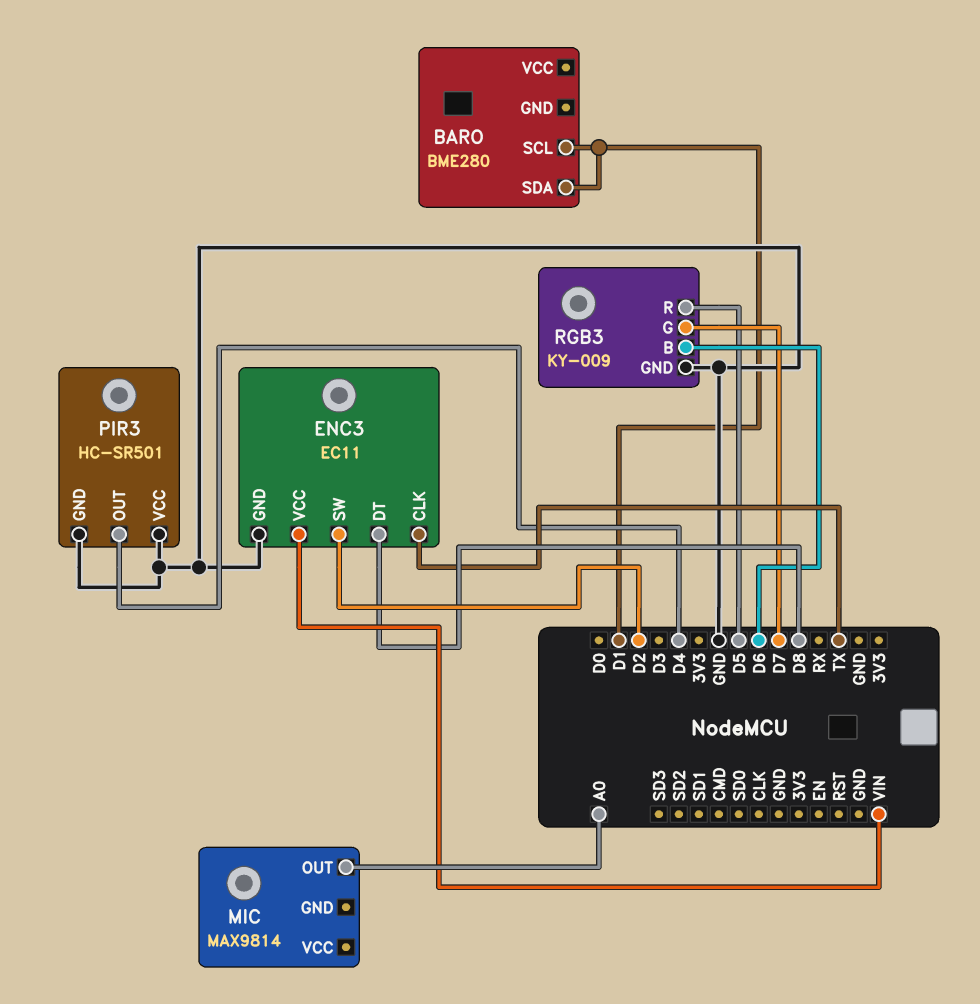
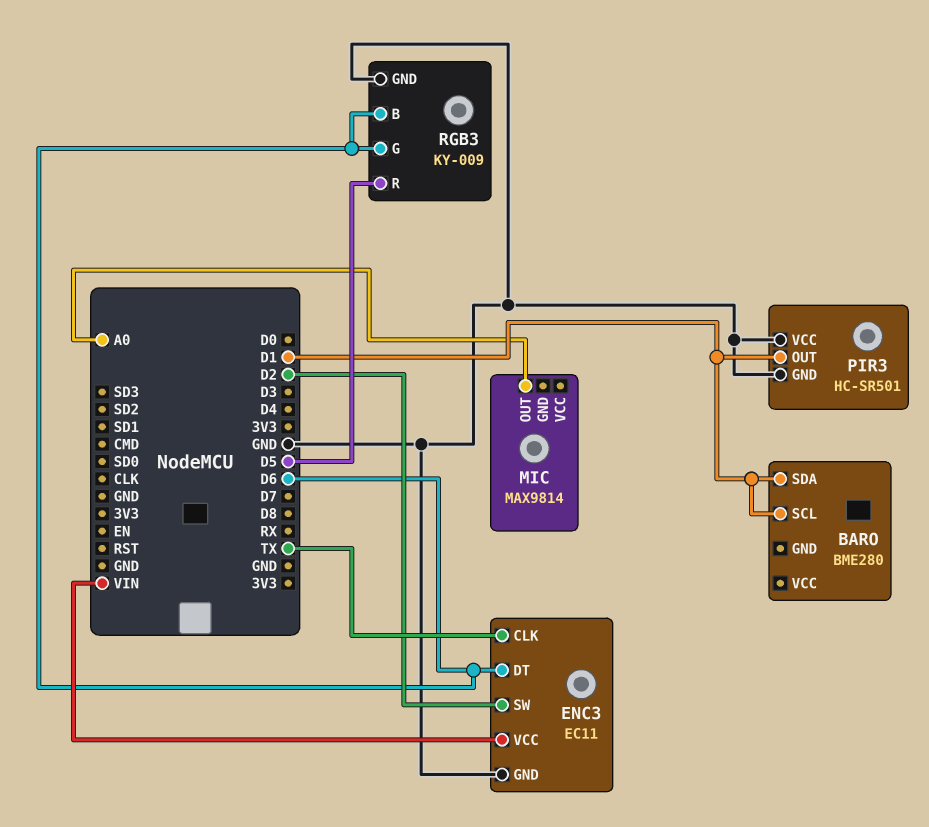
ENC3 pin DT: D8 -> D6
PIR3 pin OUT: D4 -> D1
RGB3 pin G: D7 -> D6

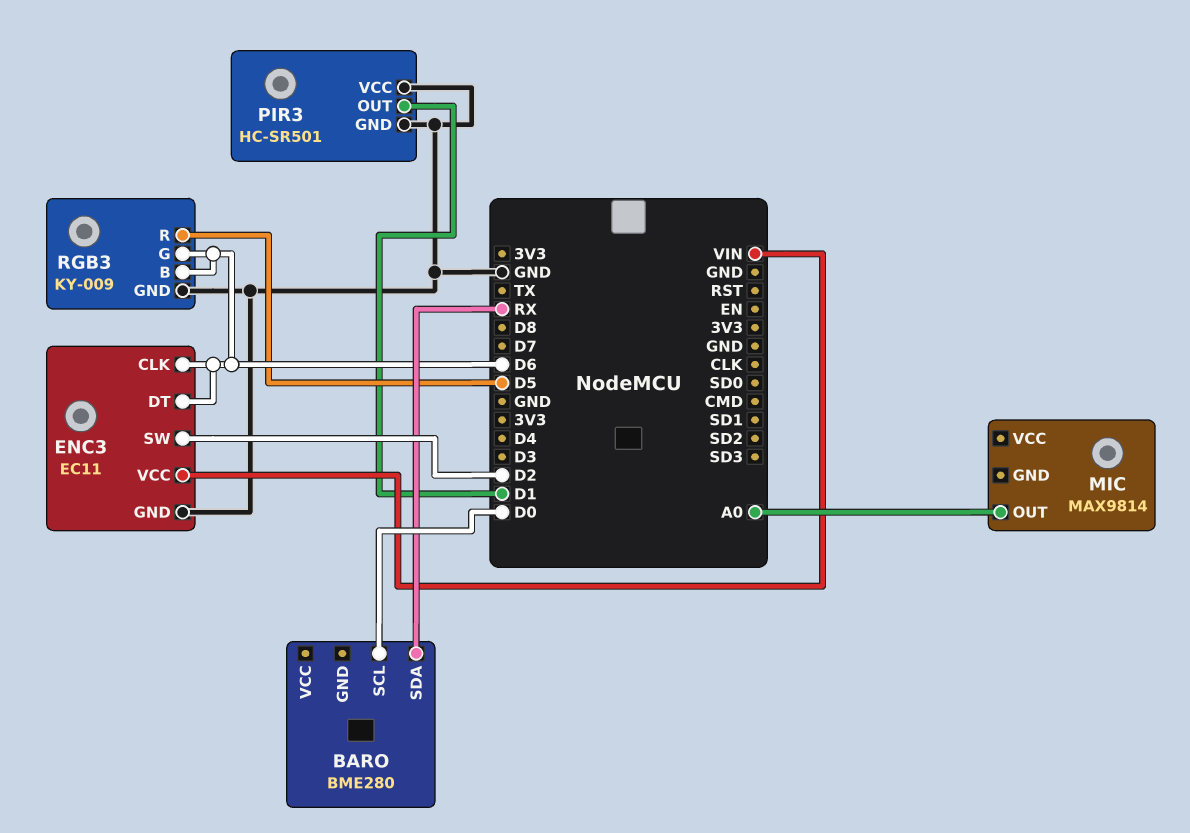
BARO pin SCL: D1 -> D0
BARO pin SDA: D1 -> RX
ENC3 pin CLK: TX -> D6

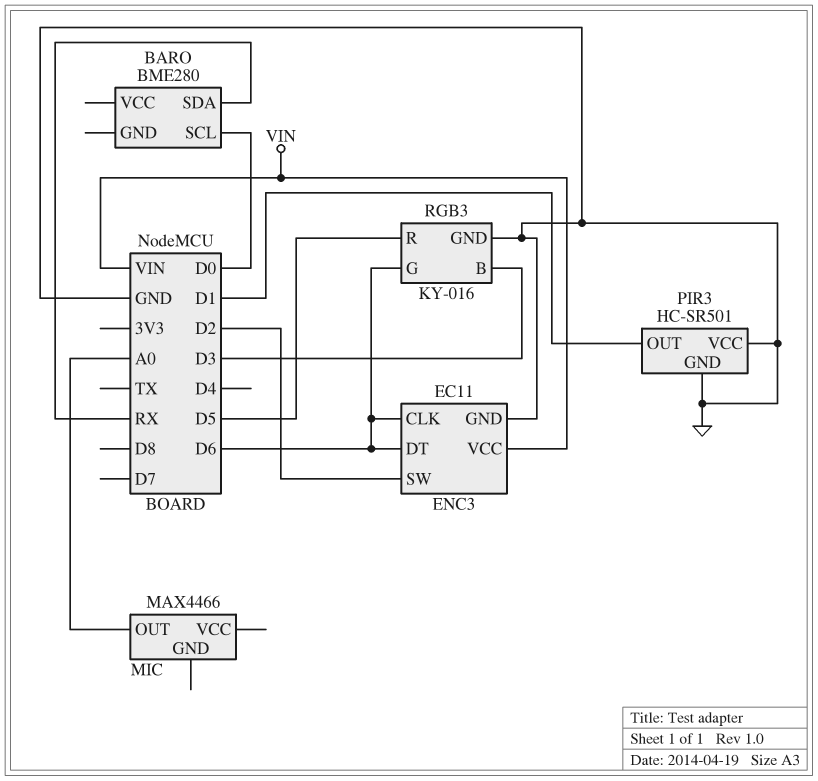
MIC: MAX9814 -> MAX4466
RGB3: KY-009 -> KY-016
RGB3 pin B: D6 -> D3

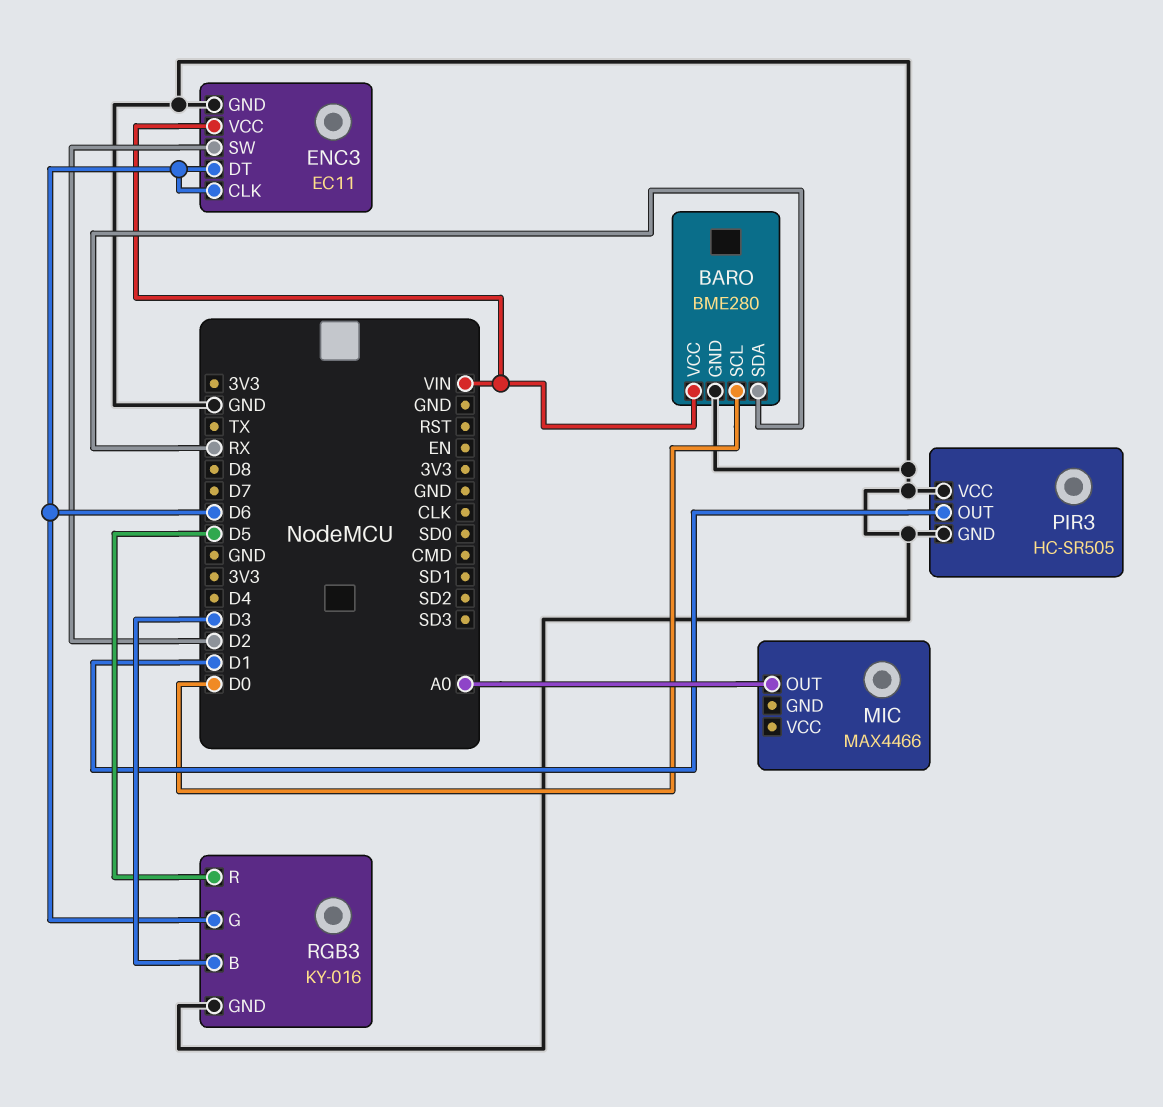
BARO pin GND: none -> GND
BARO pin VCC: none -> VIN
PIR3: HC-SR501 -> HC-SR505

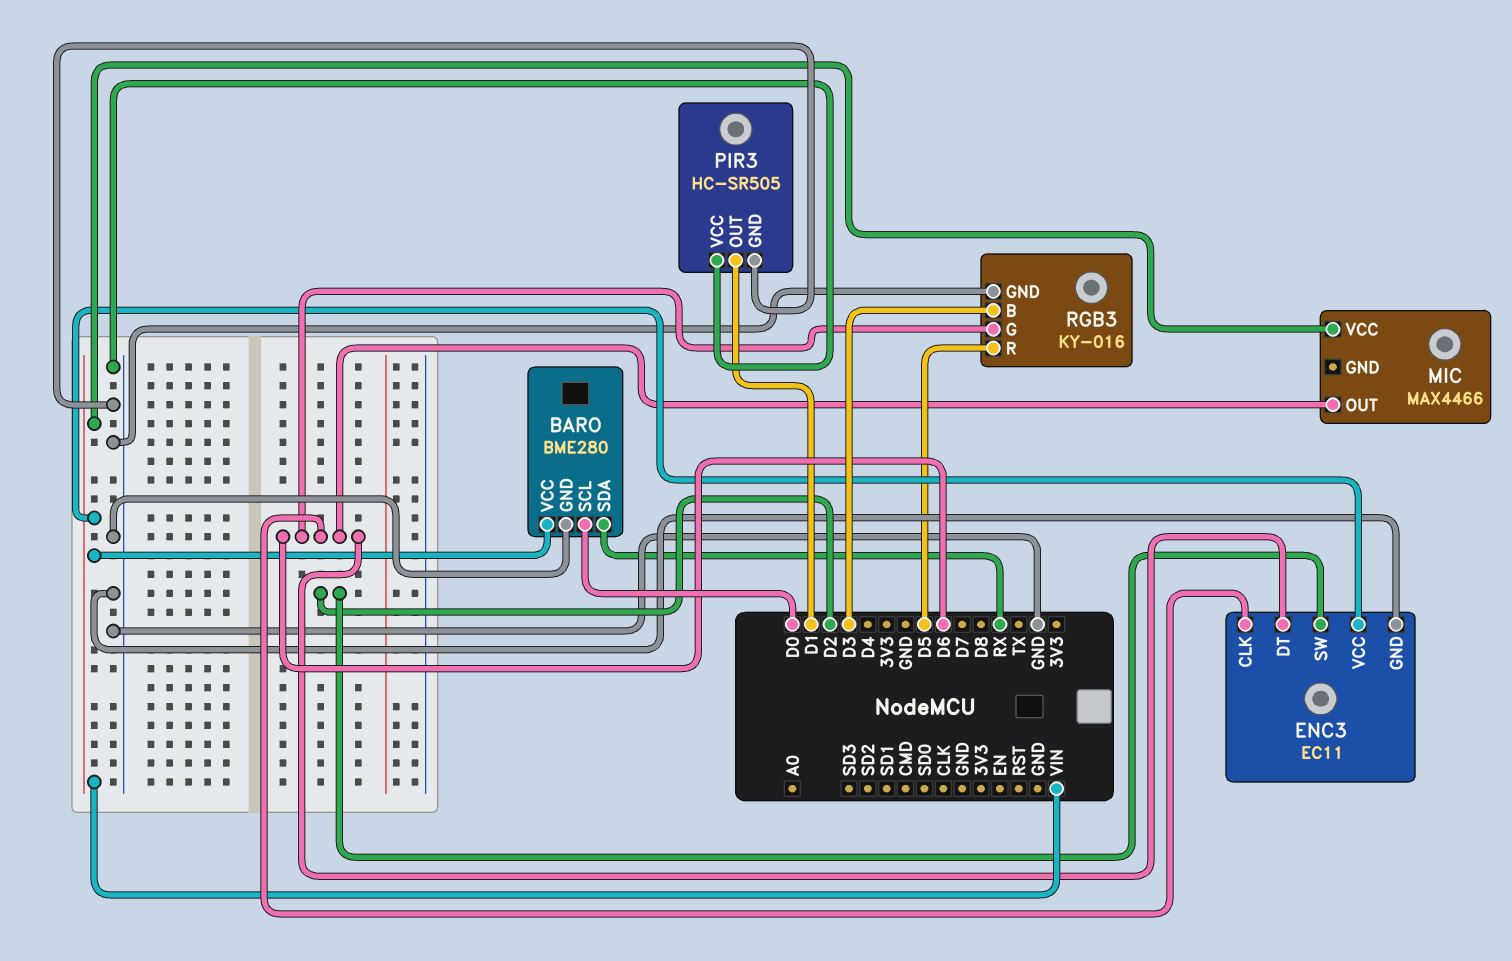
MIC pin OUT: A0 -> D6
MIC pin VCC: none -> VIN

